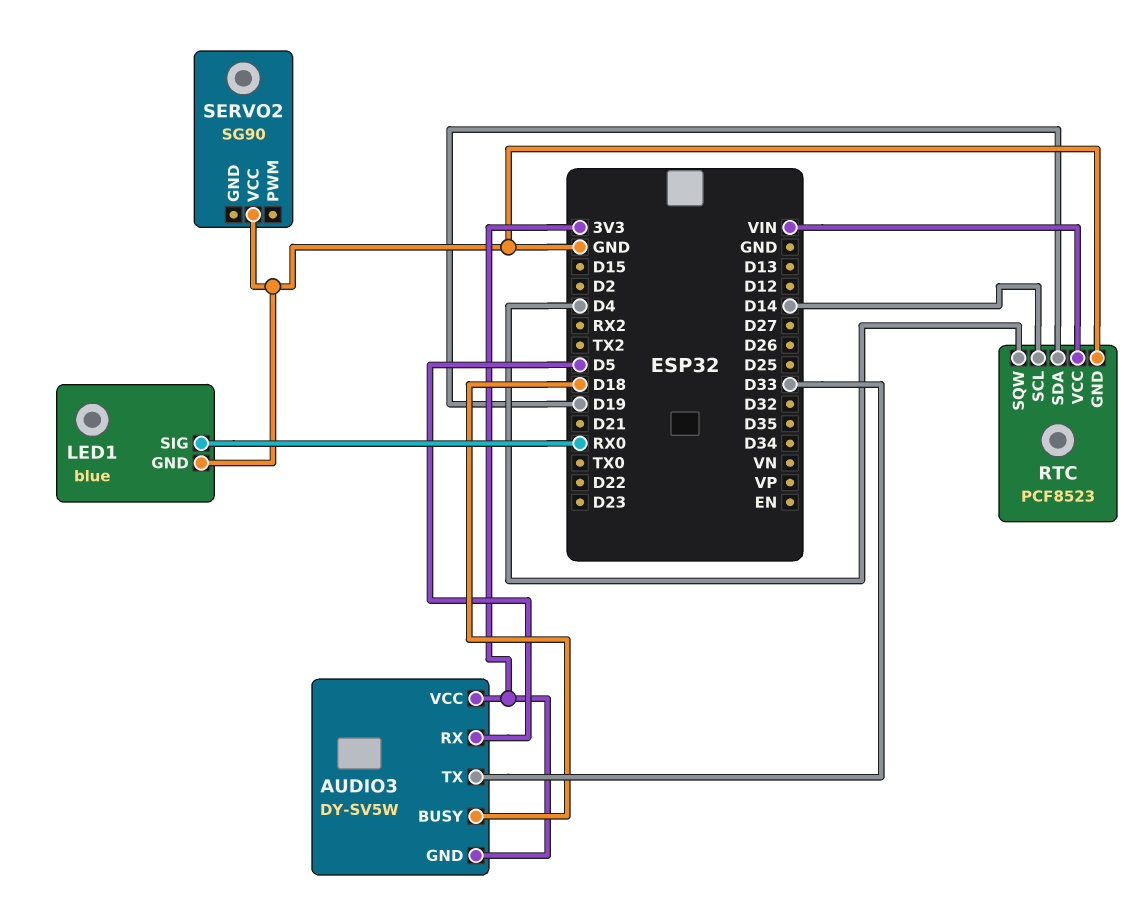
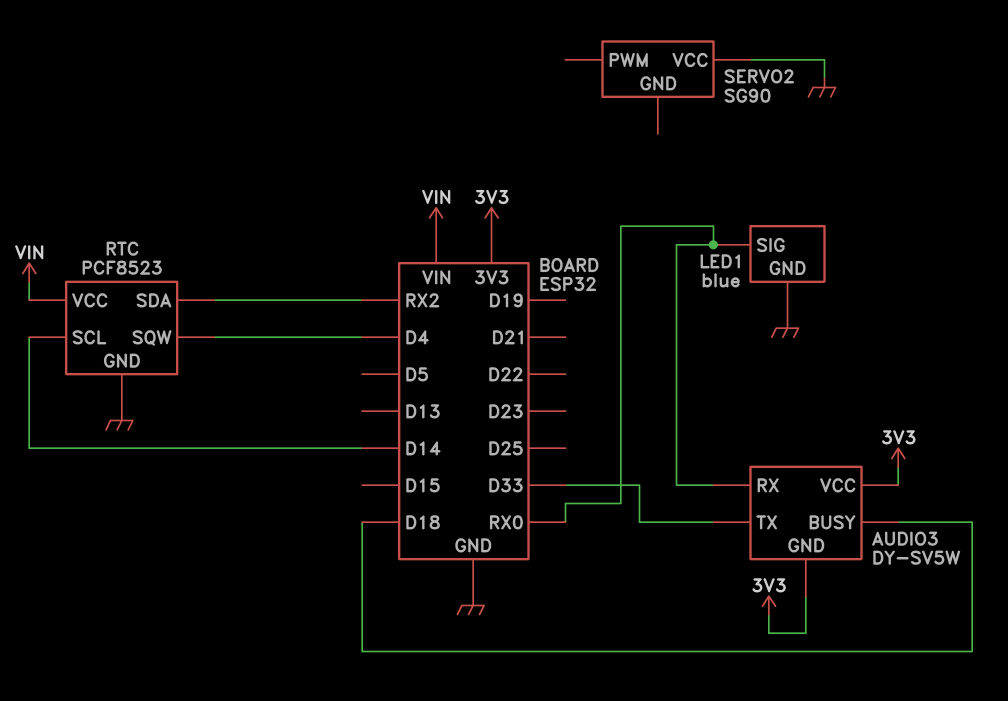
AUDIO3 pin RX: D5 -> RX0
RTC pin SDA: D19 -> RX2

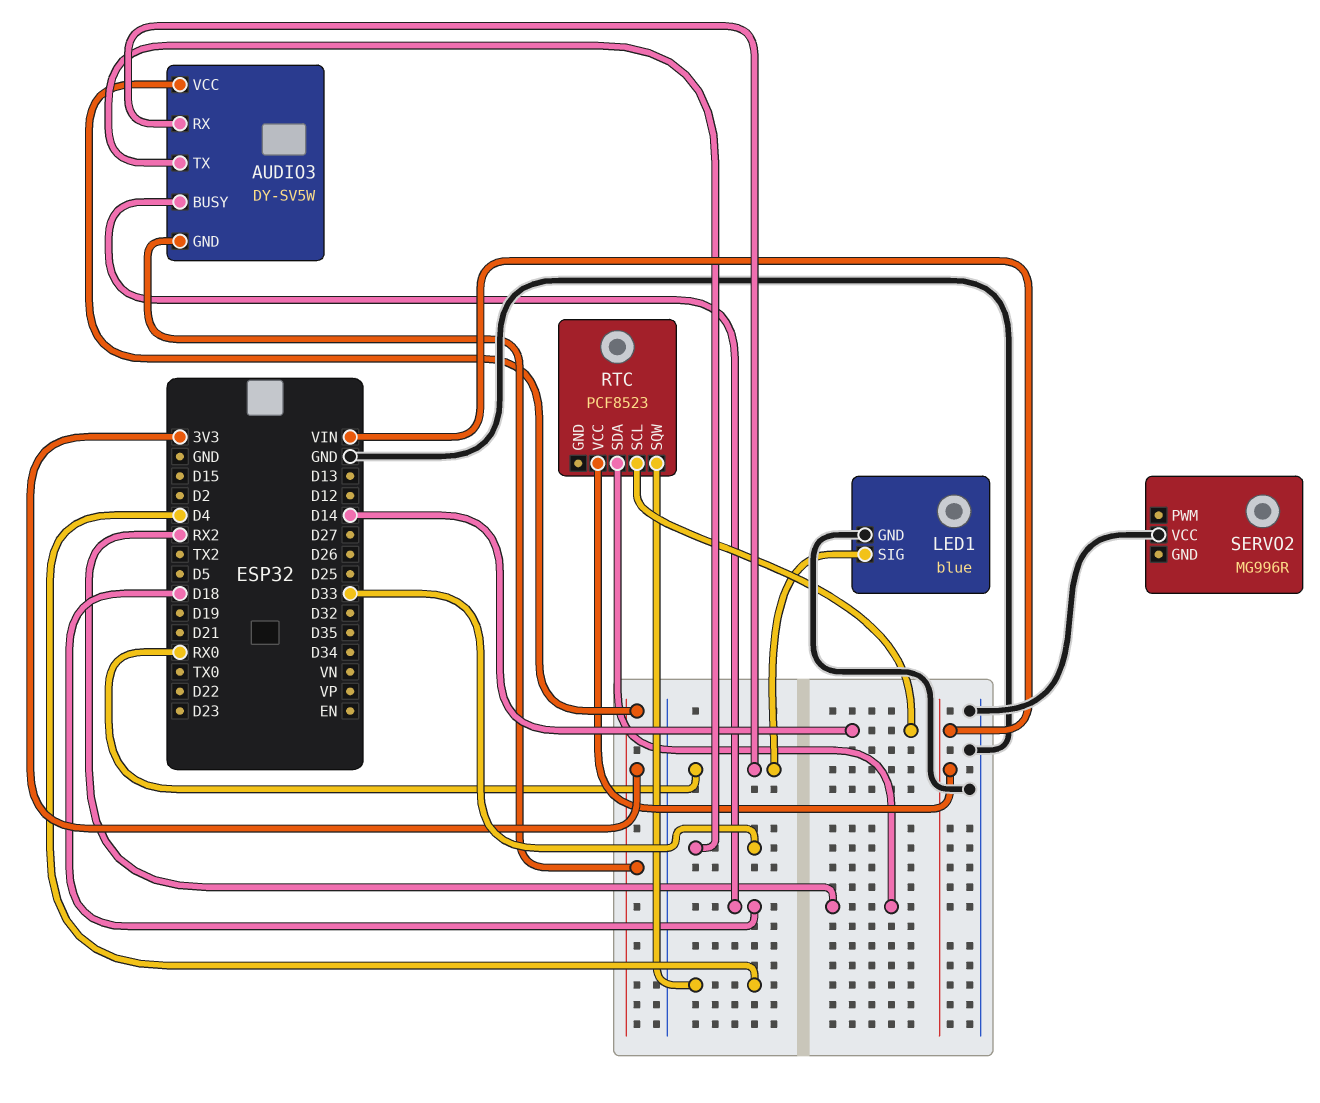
RTC pin GND: GND -> none
SERVO2: SG90 -> MG996R

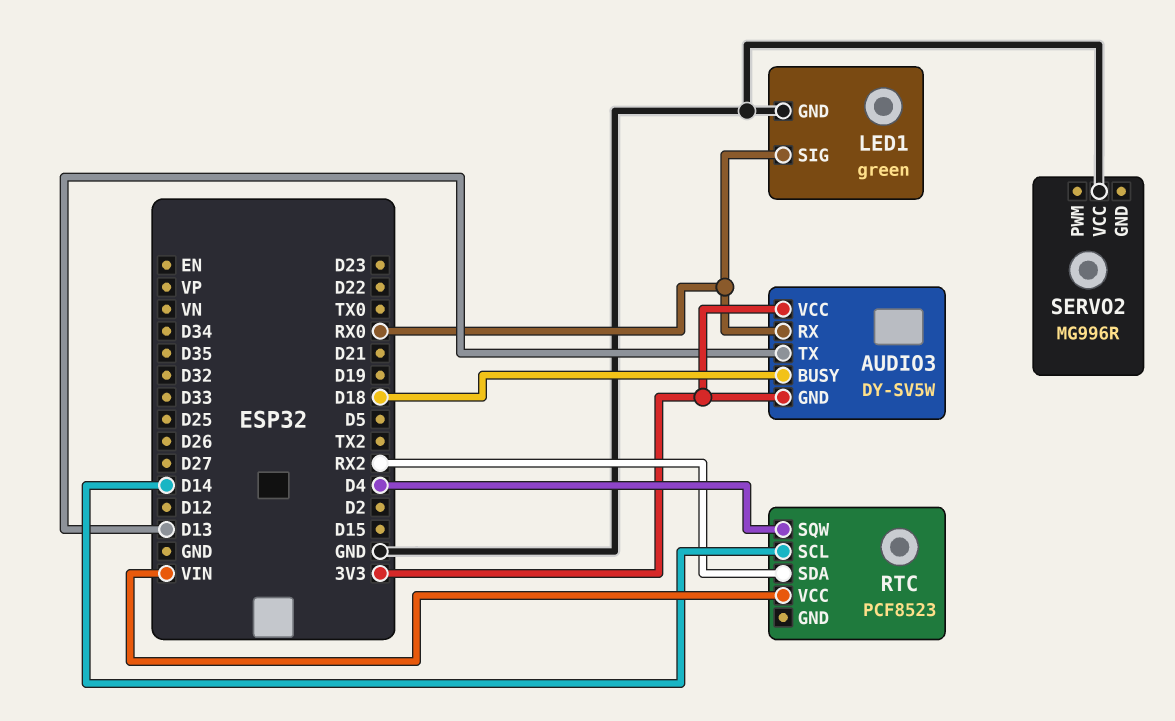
AUDIO3 pin TX: D33 -> D13
LED1: blue -> green

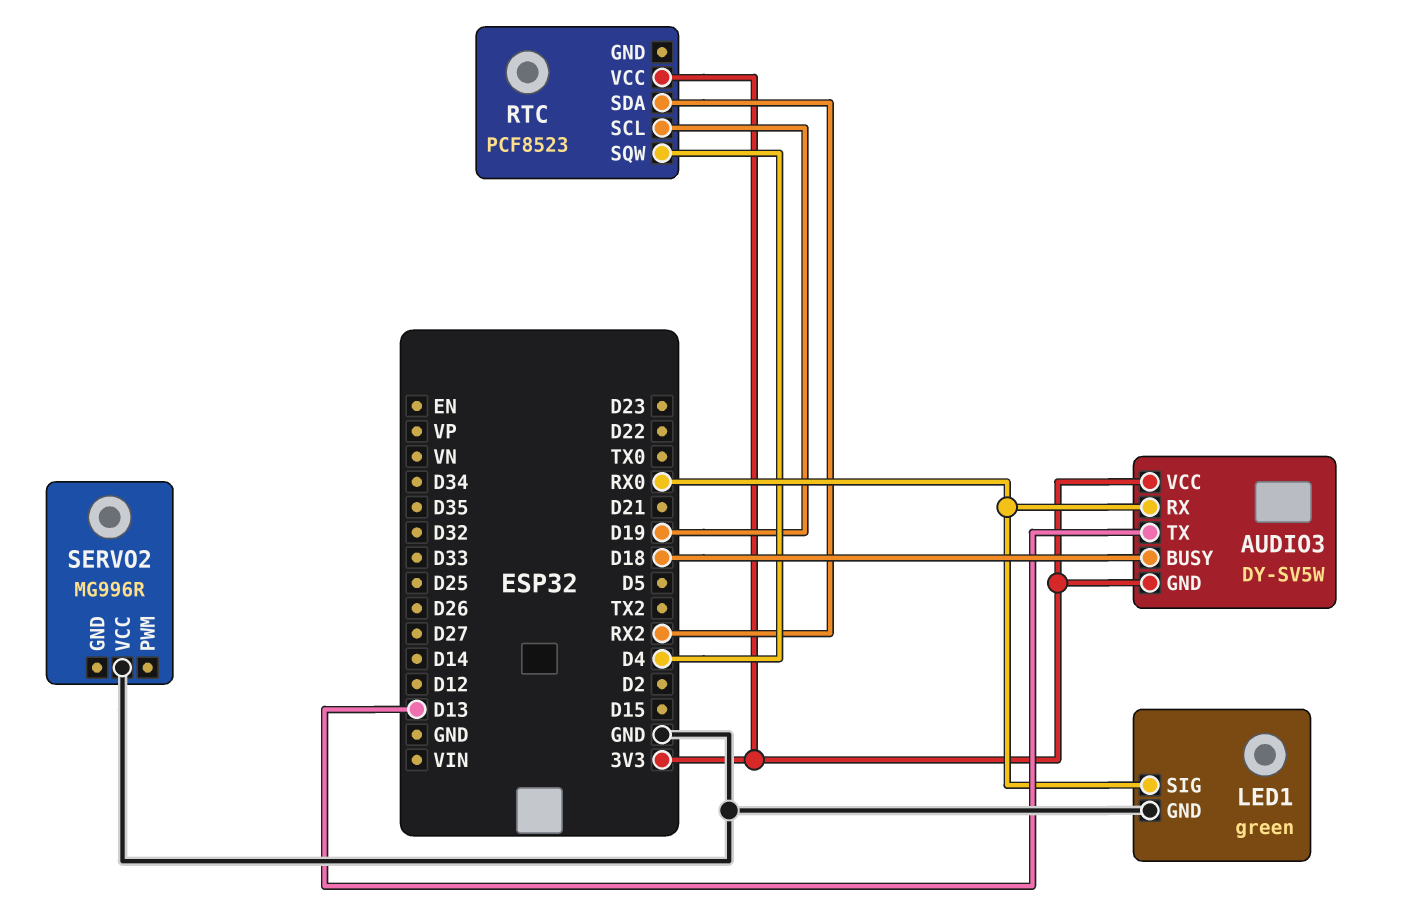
RTC pin SCL: D14 -> D19
RTC pin VCC: VIN -> 3V3

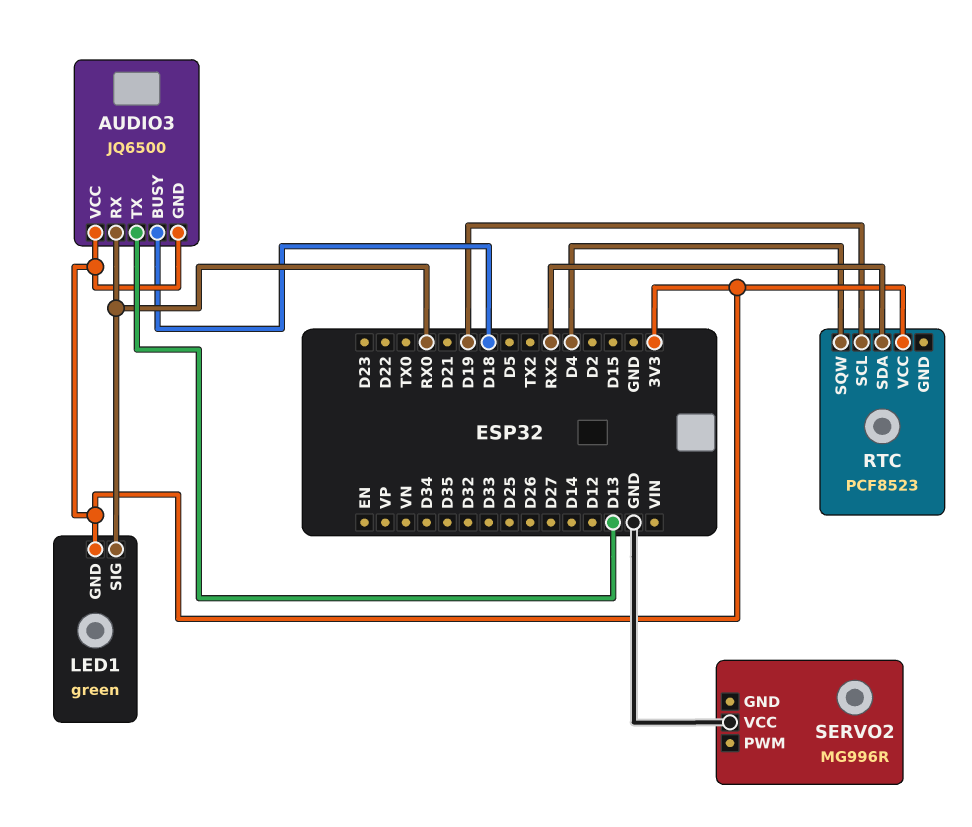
AUDIO3: DY-SV5W -> JQ6500
LED1 pin GND: GND -> 3V3

